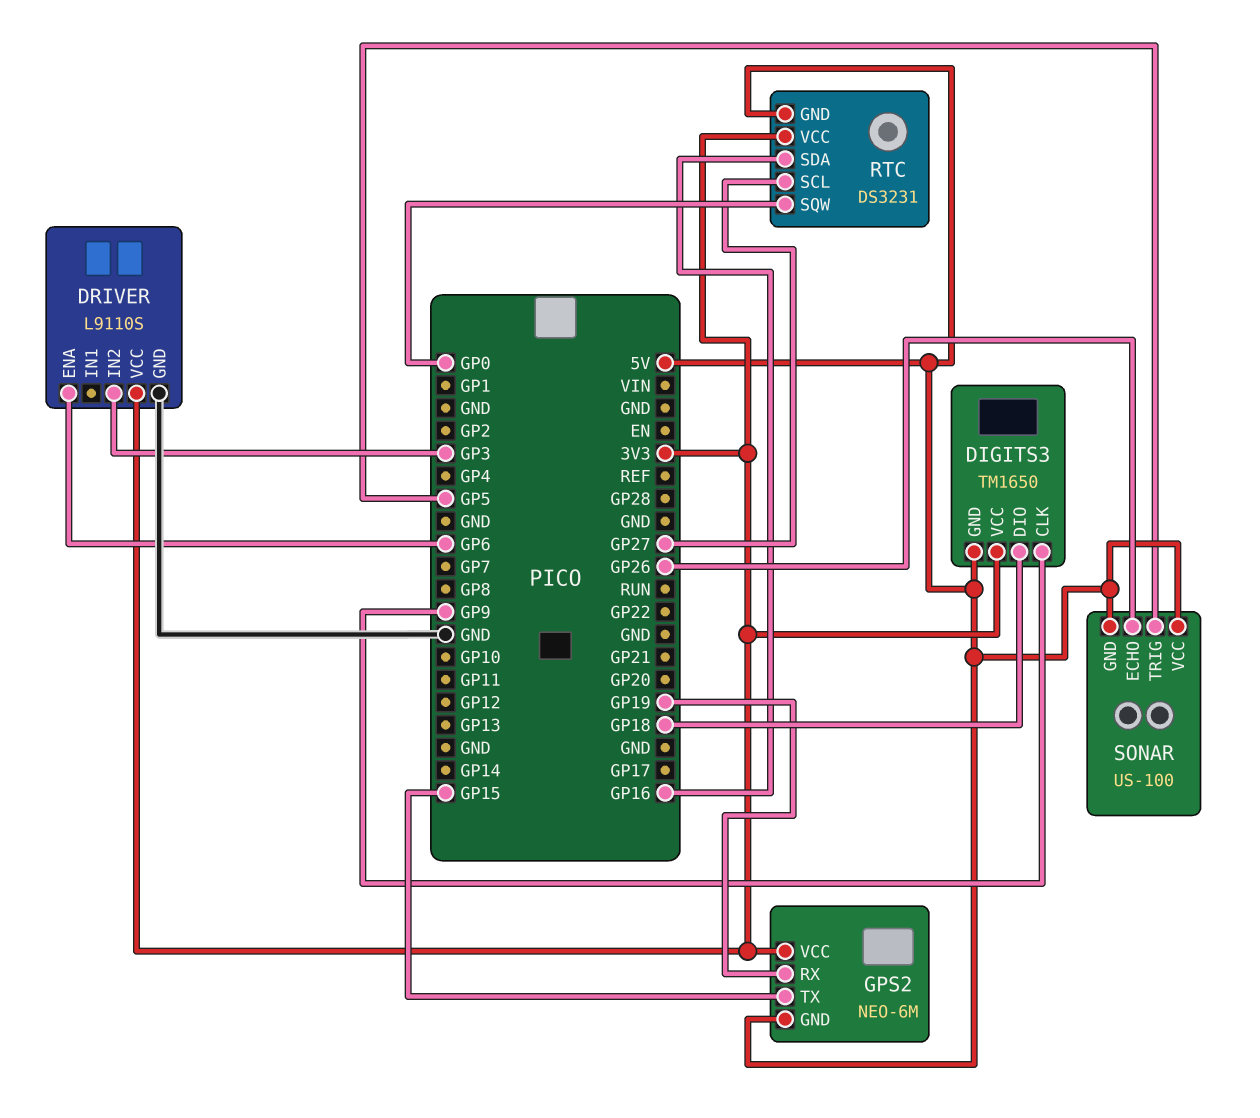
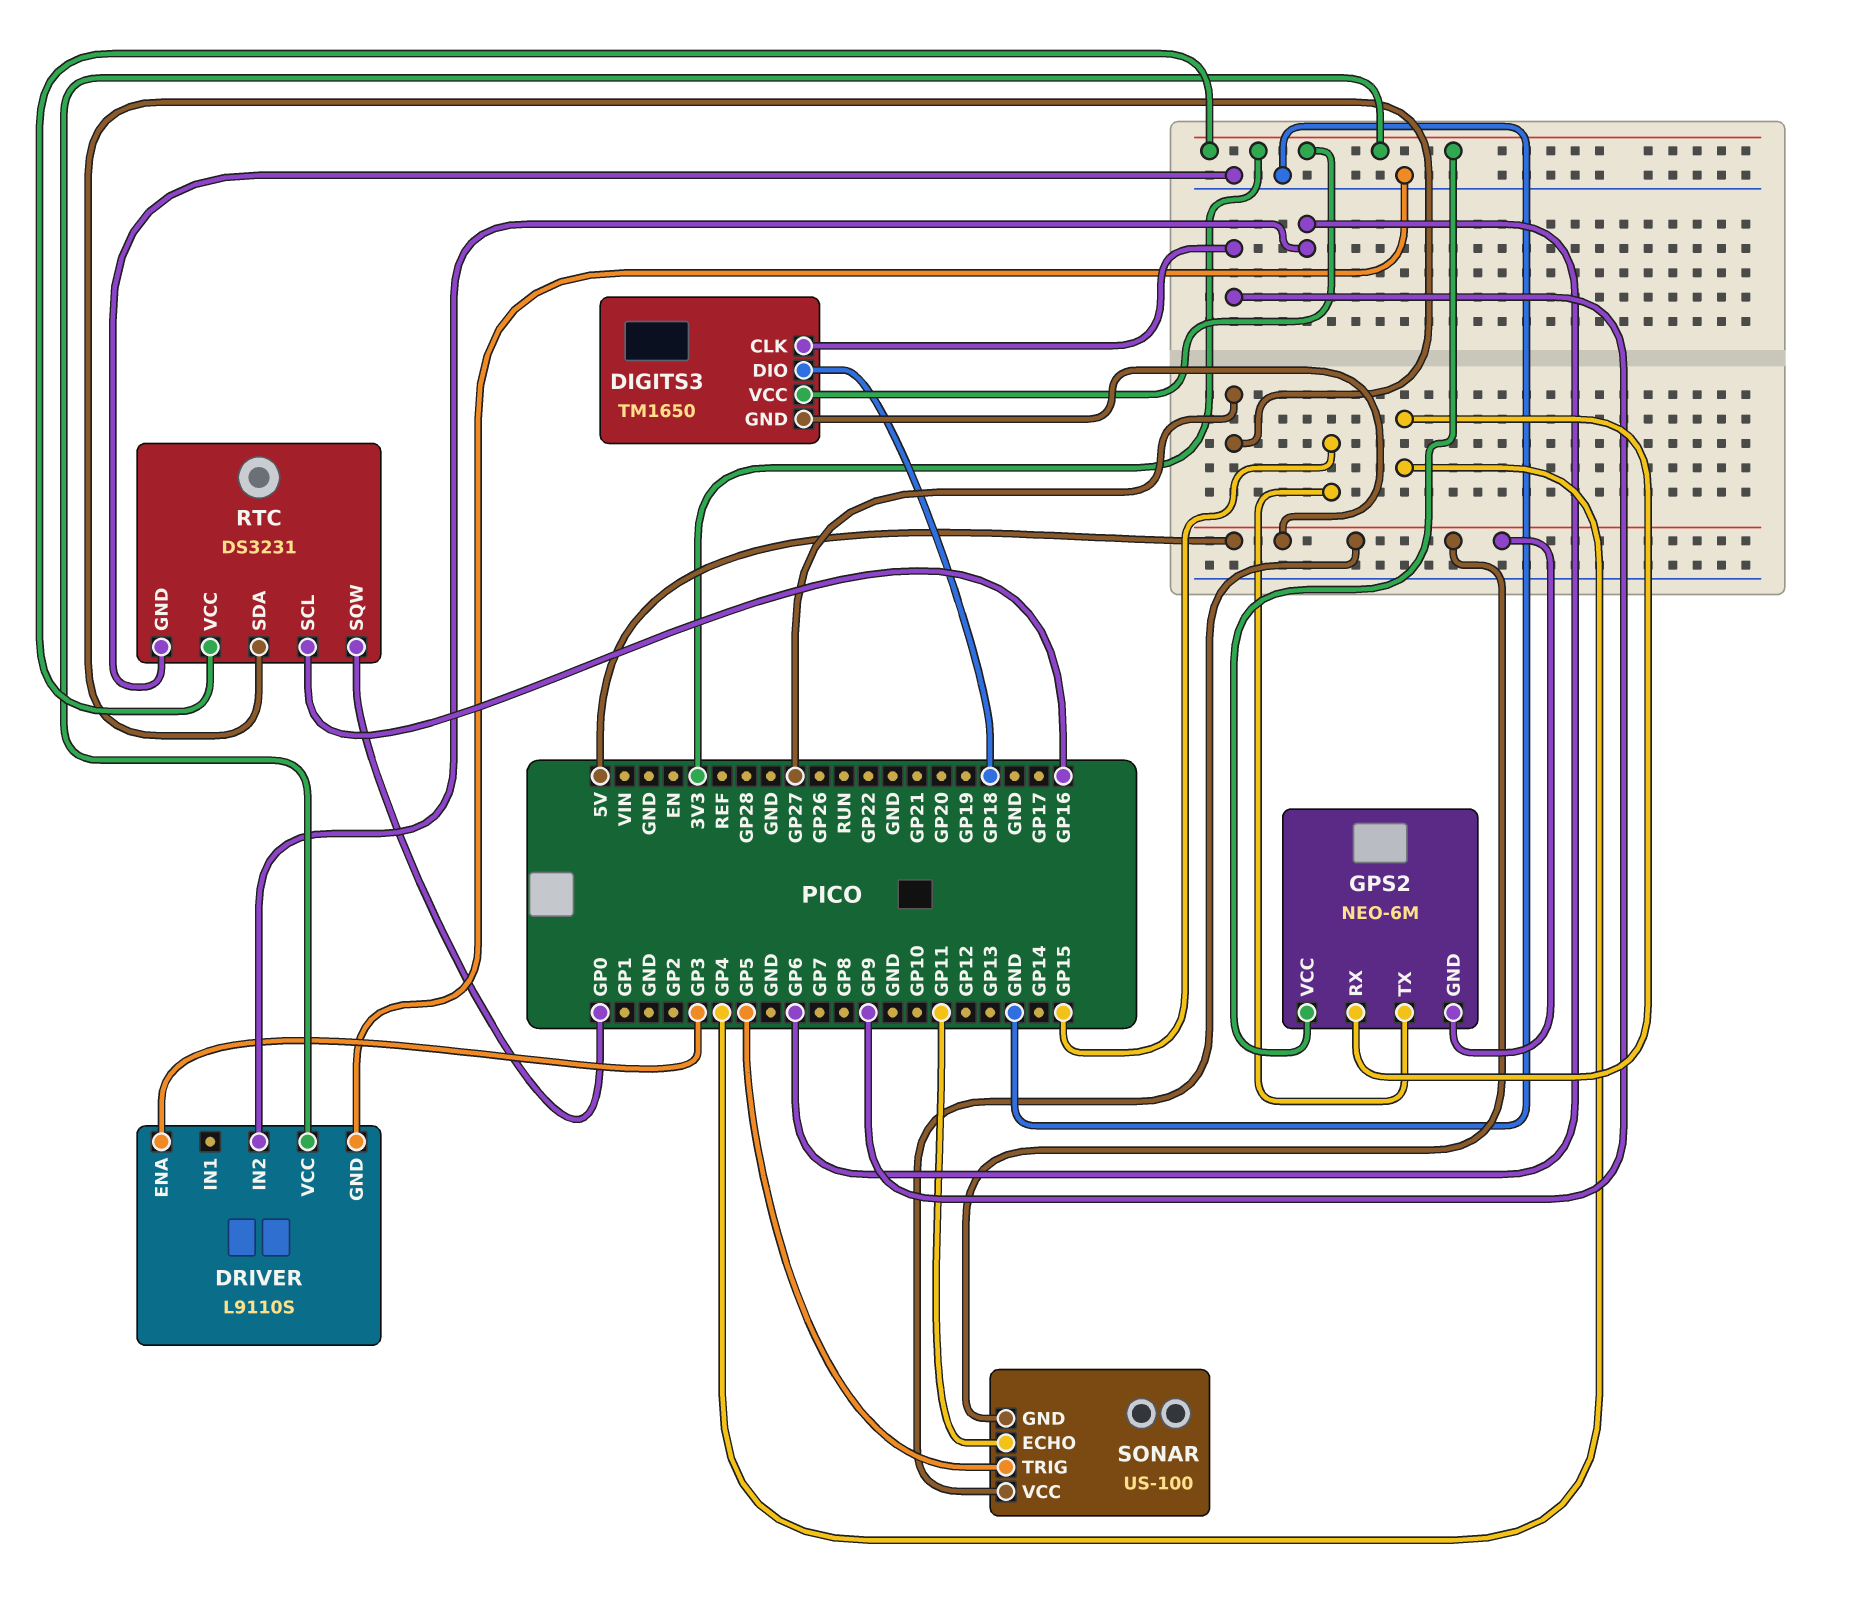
DRIVER pin ENA: GP6 -> GP3
DRIVER pin IN2: GP3 -> GP6
GPS2 pin RX: GP19 -> GP4
RTC pin GND: 5V -> GND
RTC pin SCL: GP27 -> GP16
RTC pin SDA: GP16 -> GP27
SONAR pin ECHO: GP26 -> GP11

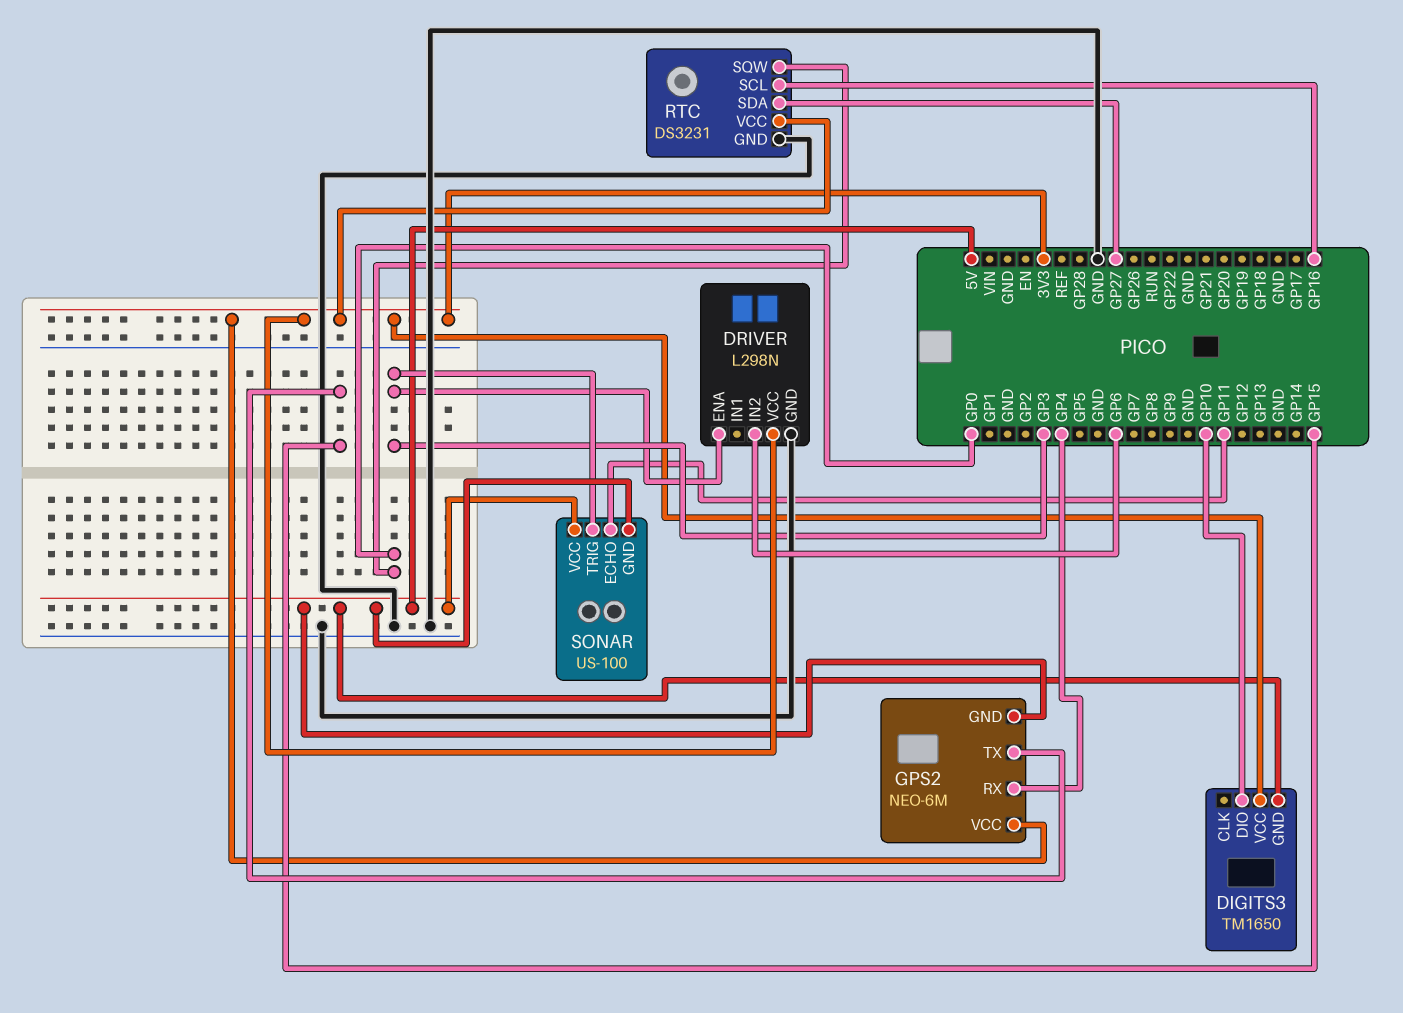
DIGITS3 pin CLK: GP9 -> none
DIGITS3 pin DIO: GP18 -> GP10
DRIVER: L9110S -> L298N
SONAR pin TRIG: GP5 -> GP3

